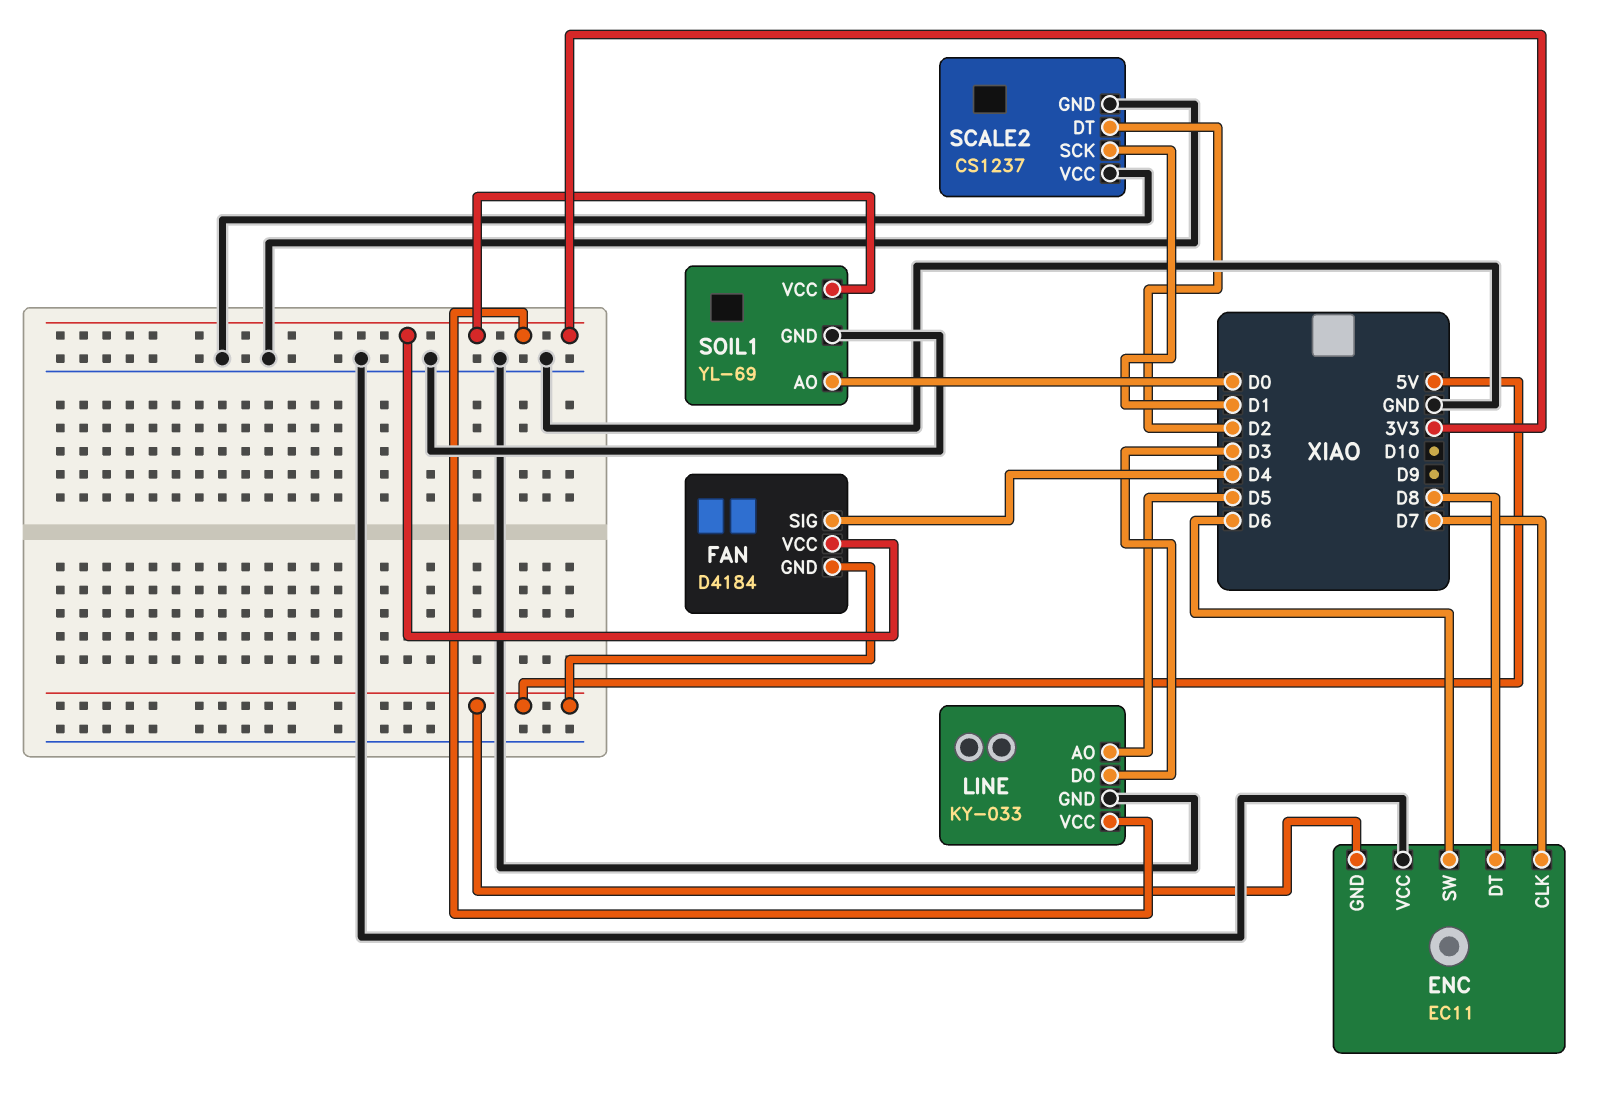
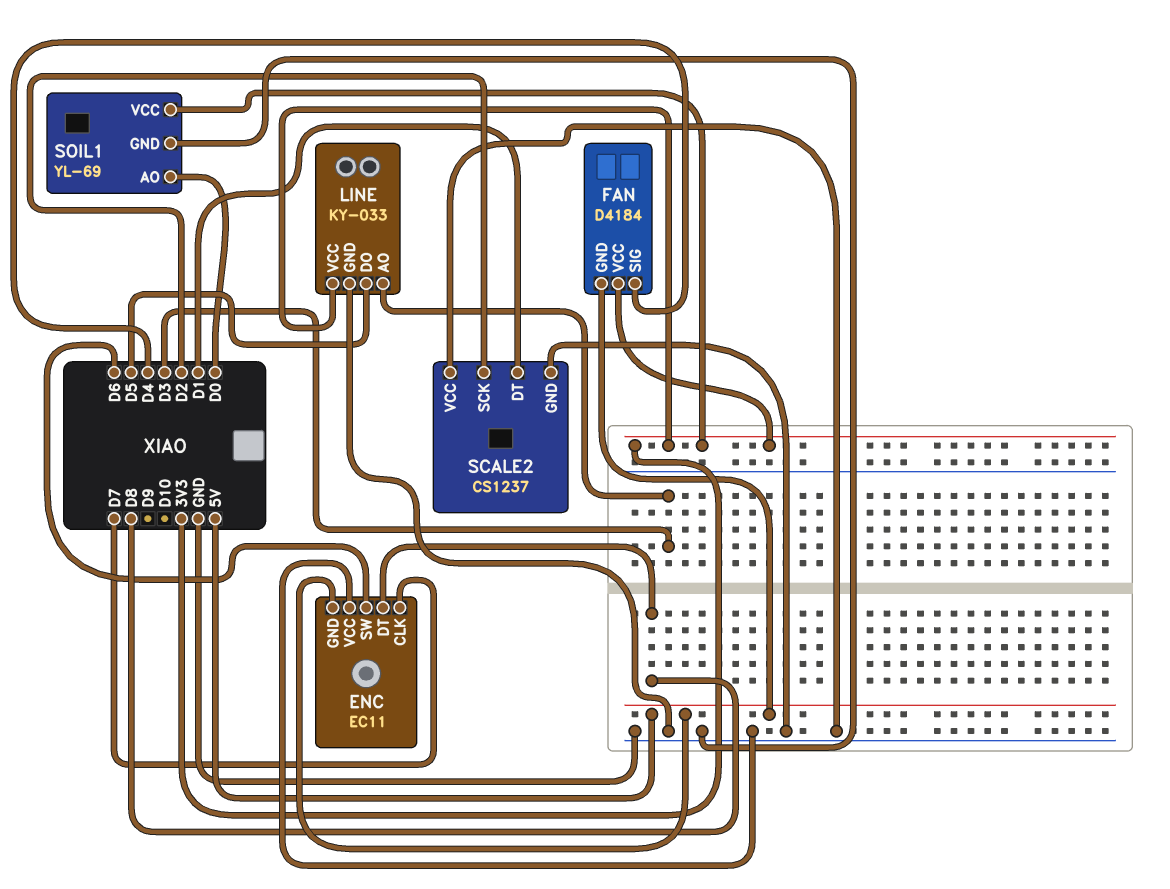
LINE pin AO: D5 -> D3
LINE pin DO: D3 -> D5
SCALE2 pin DT: D2 -> D1
SCALE2 pin SCK: D1 -> D2

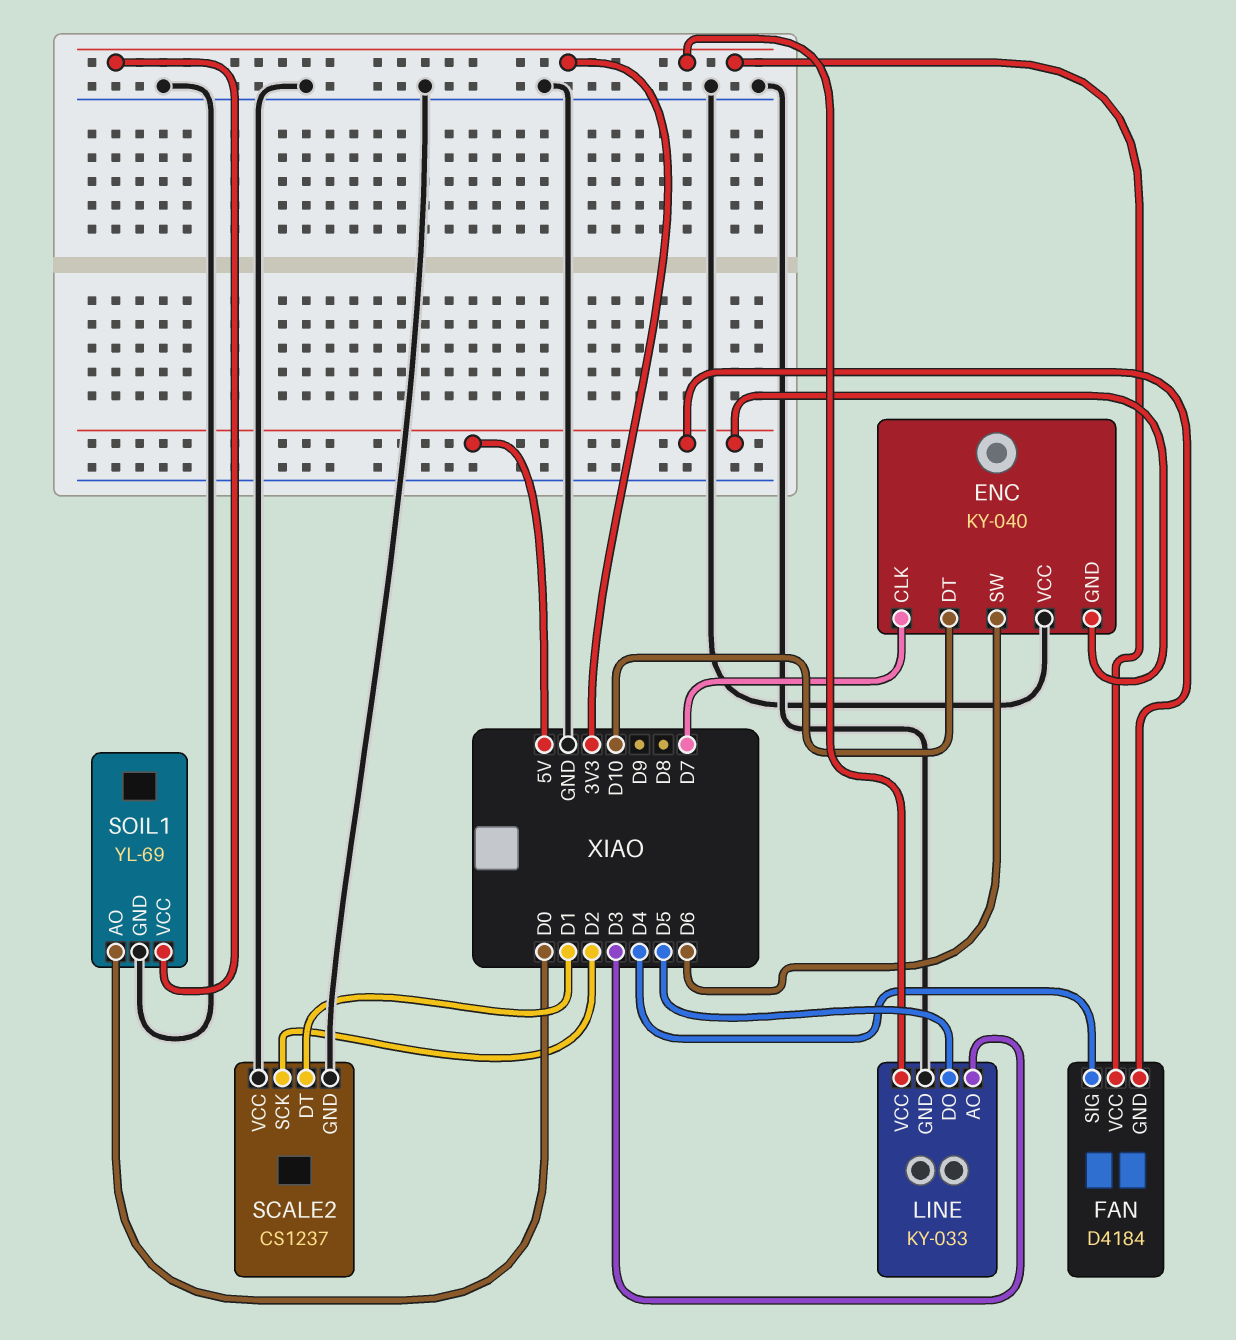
ENC: EC11 -> KY-040
ENC pin DT: D8 -> D10

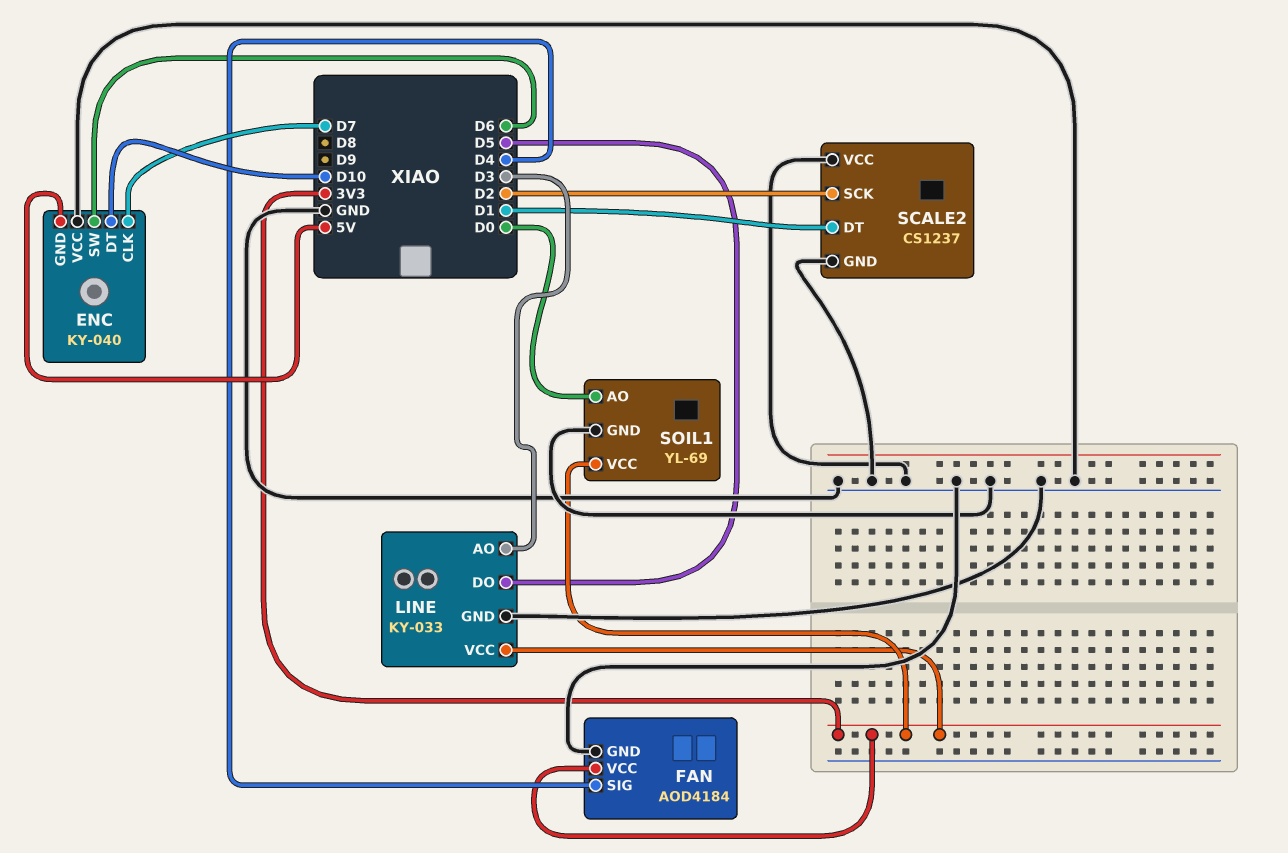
FAN: D4184 -> AOD4184
FAN pin GND: 5V -> GND

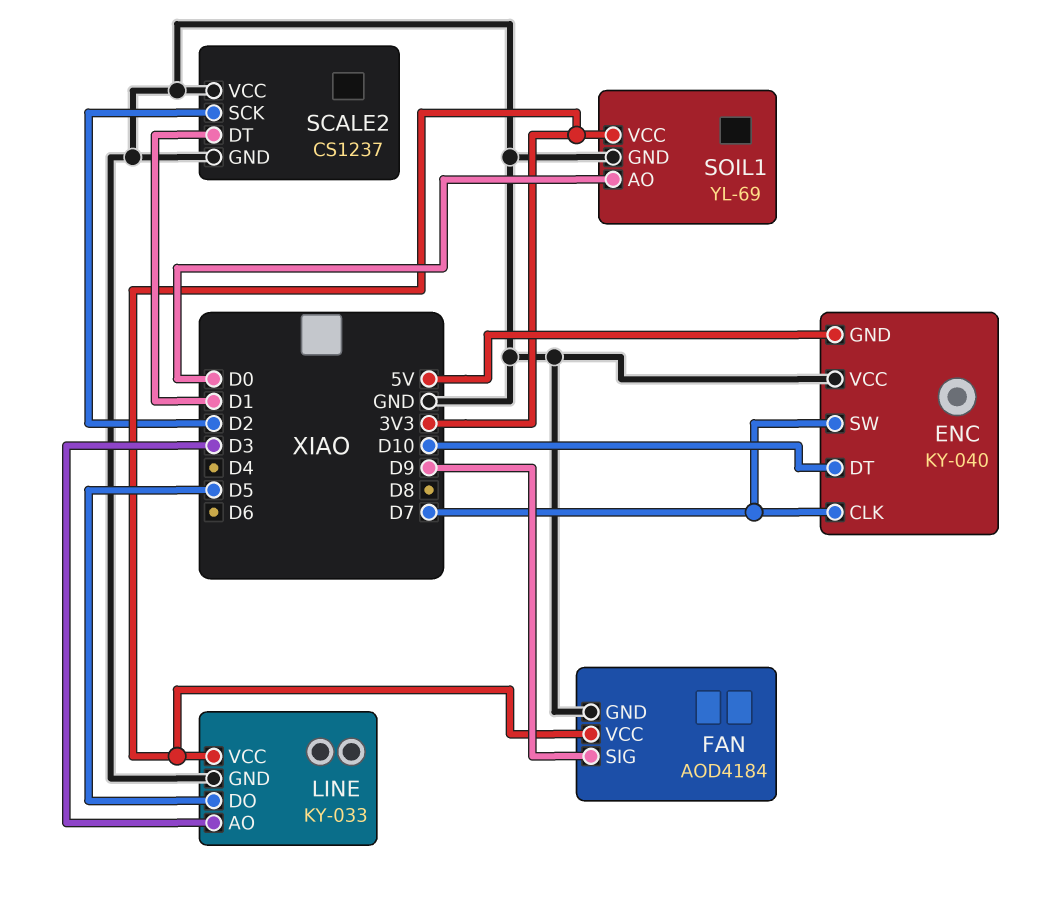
ENC pin SW: D6 -> D7
FAN pin SIG: D4 -> D9

